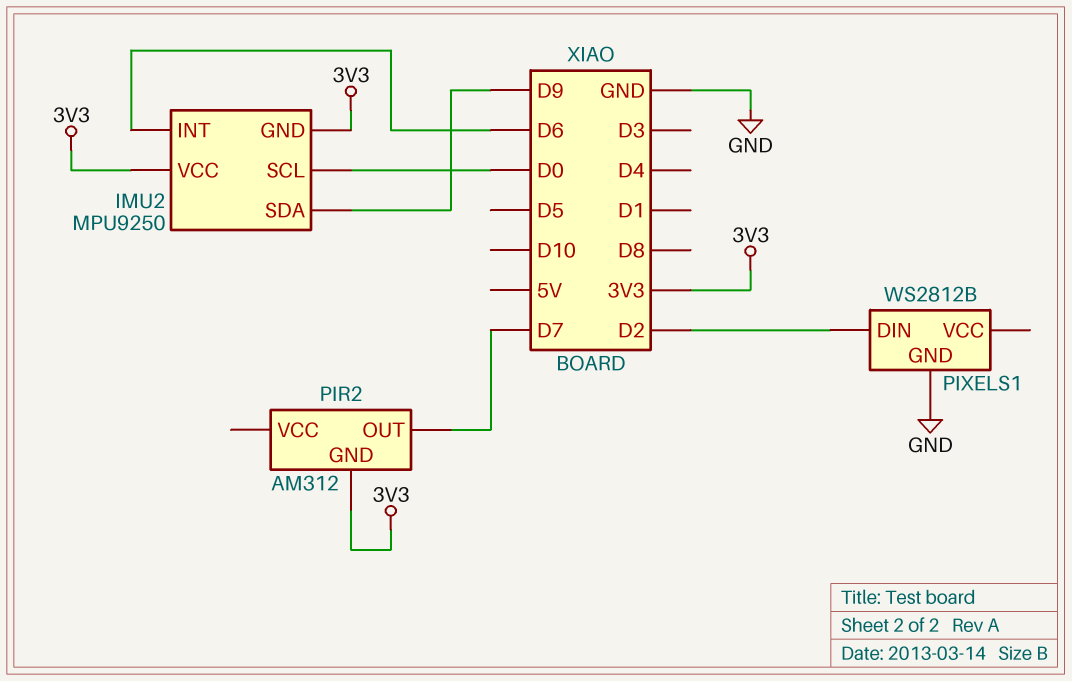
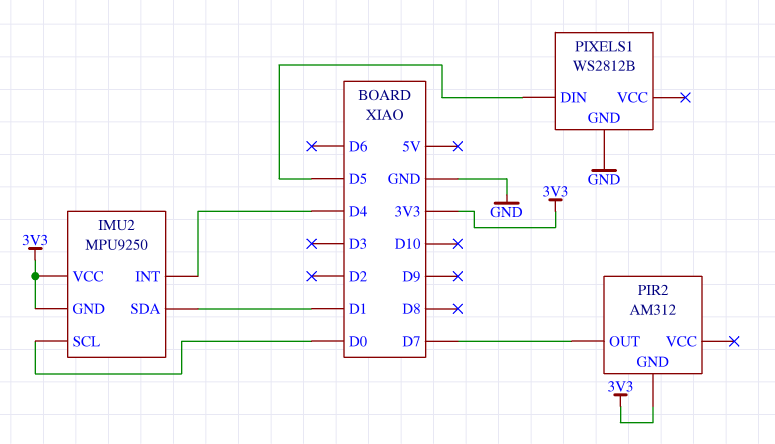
IMU2 pin INT: D6 -> D4
IMU2 pin SDA: D9 -> D1
PIXELS1 pin DIN: D2 -> D5

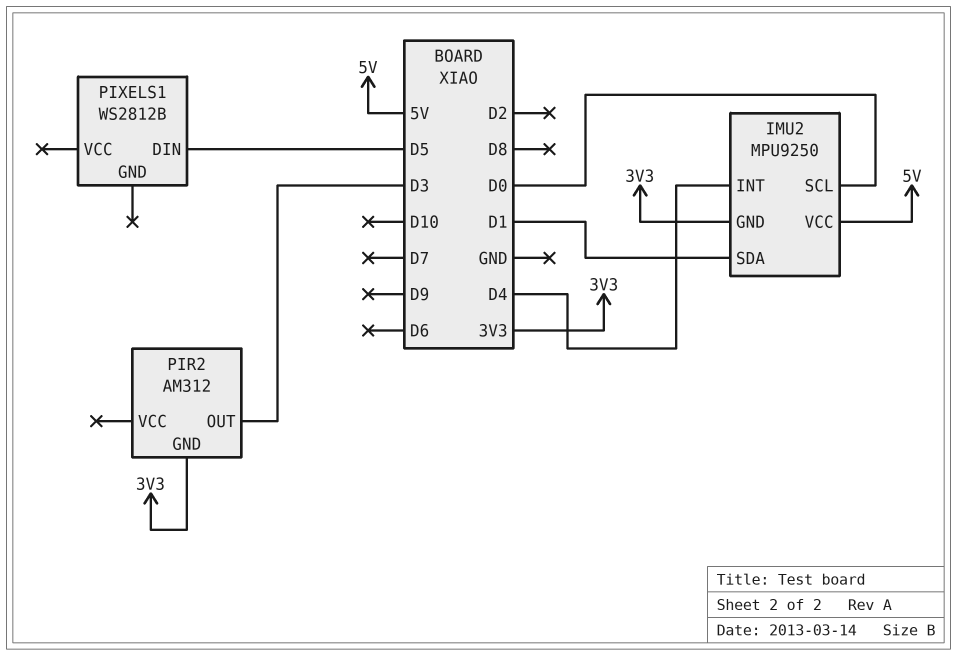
IMU2 pin VCC: 3V3 -> 5V
PIR2 pin OUT: D7 -> D3
PIXELS1 pin GND: GND -> none

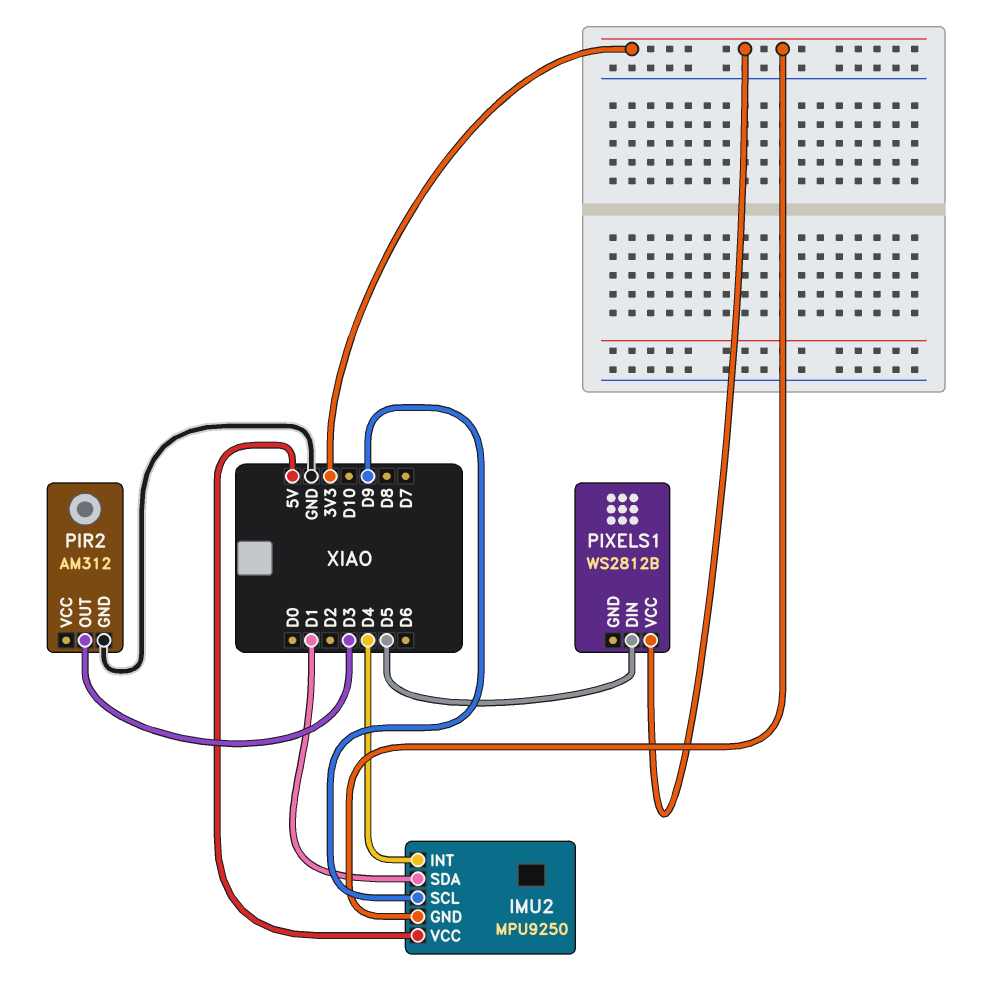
IMU2 pin SCL: D0 -> D9
PIR2 pin GND: 3V3 -> GND
PIXELS1 pin VCC: none -> 3V3

